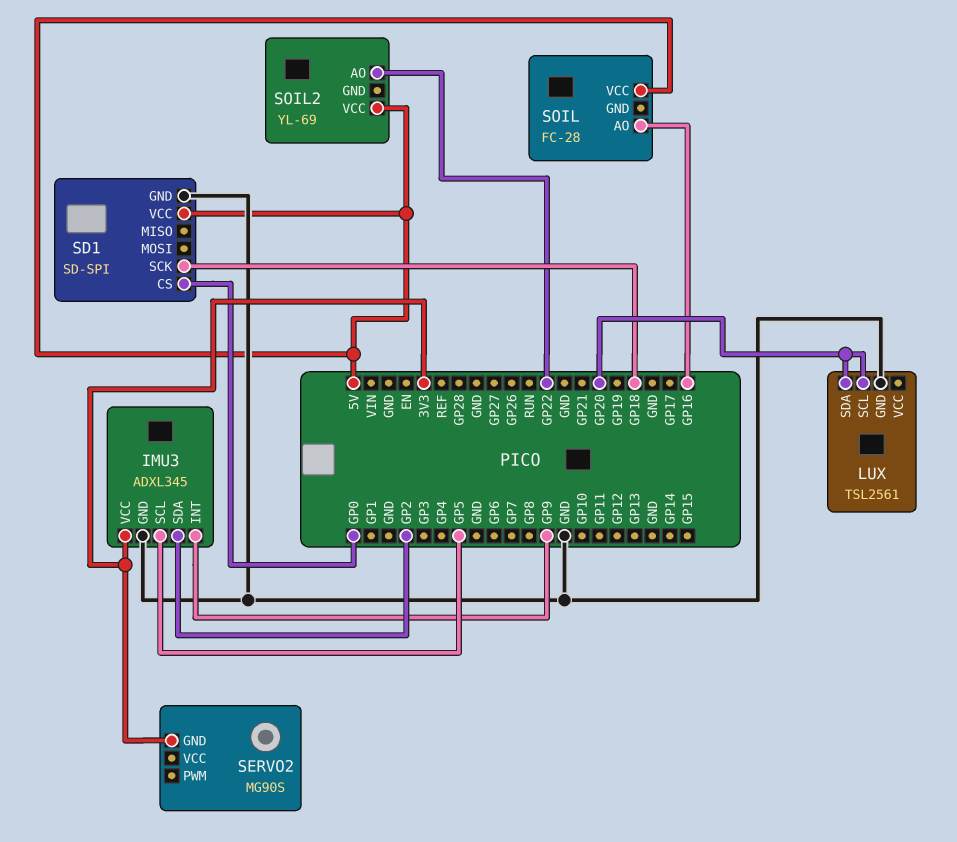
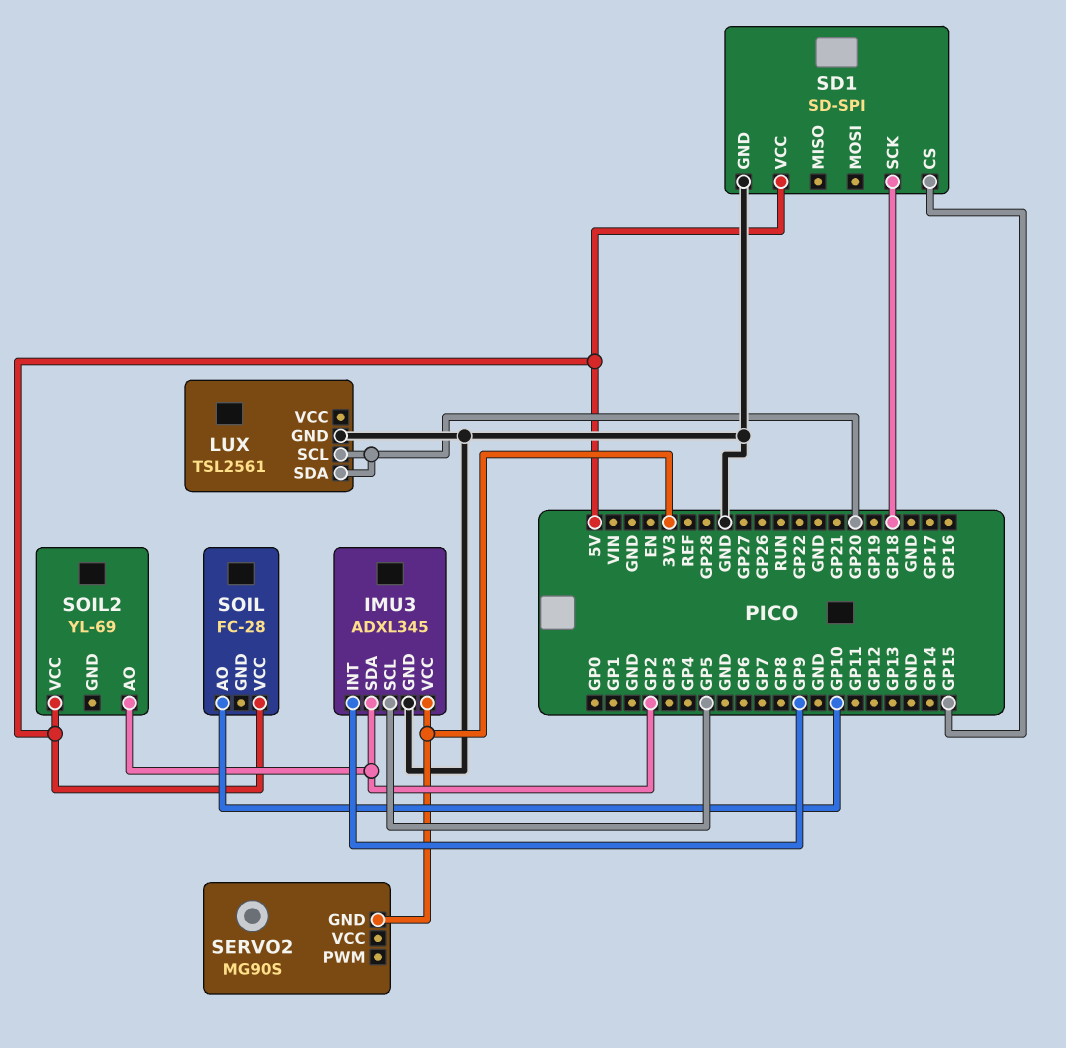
SD1 pin CS: GP0 -> GP15
SOIL pin AO: GP16 -> GP10
SOIL2 pin AO: GP22 -> GP2

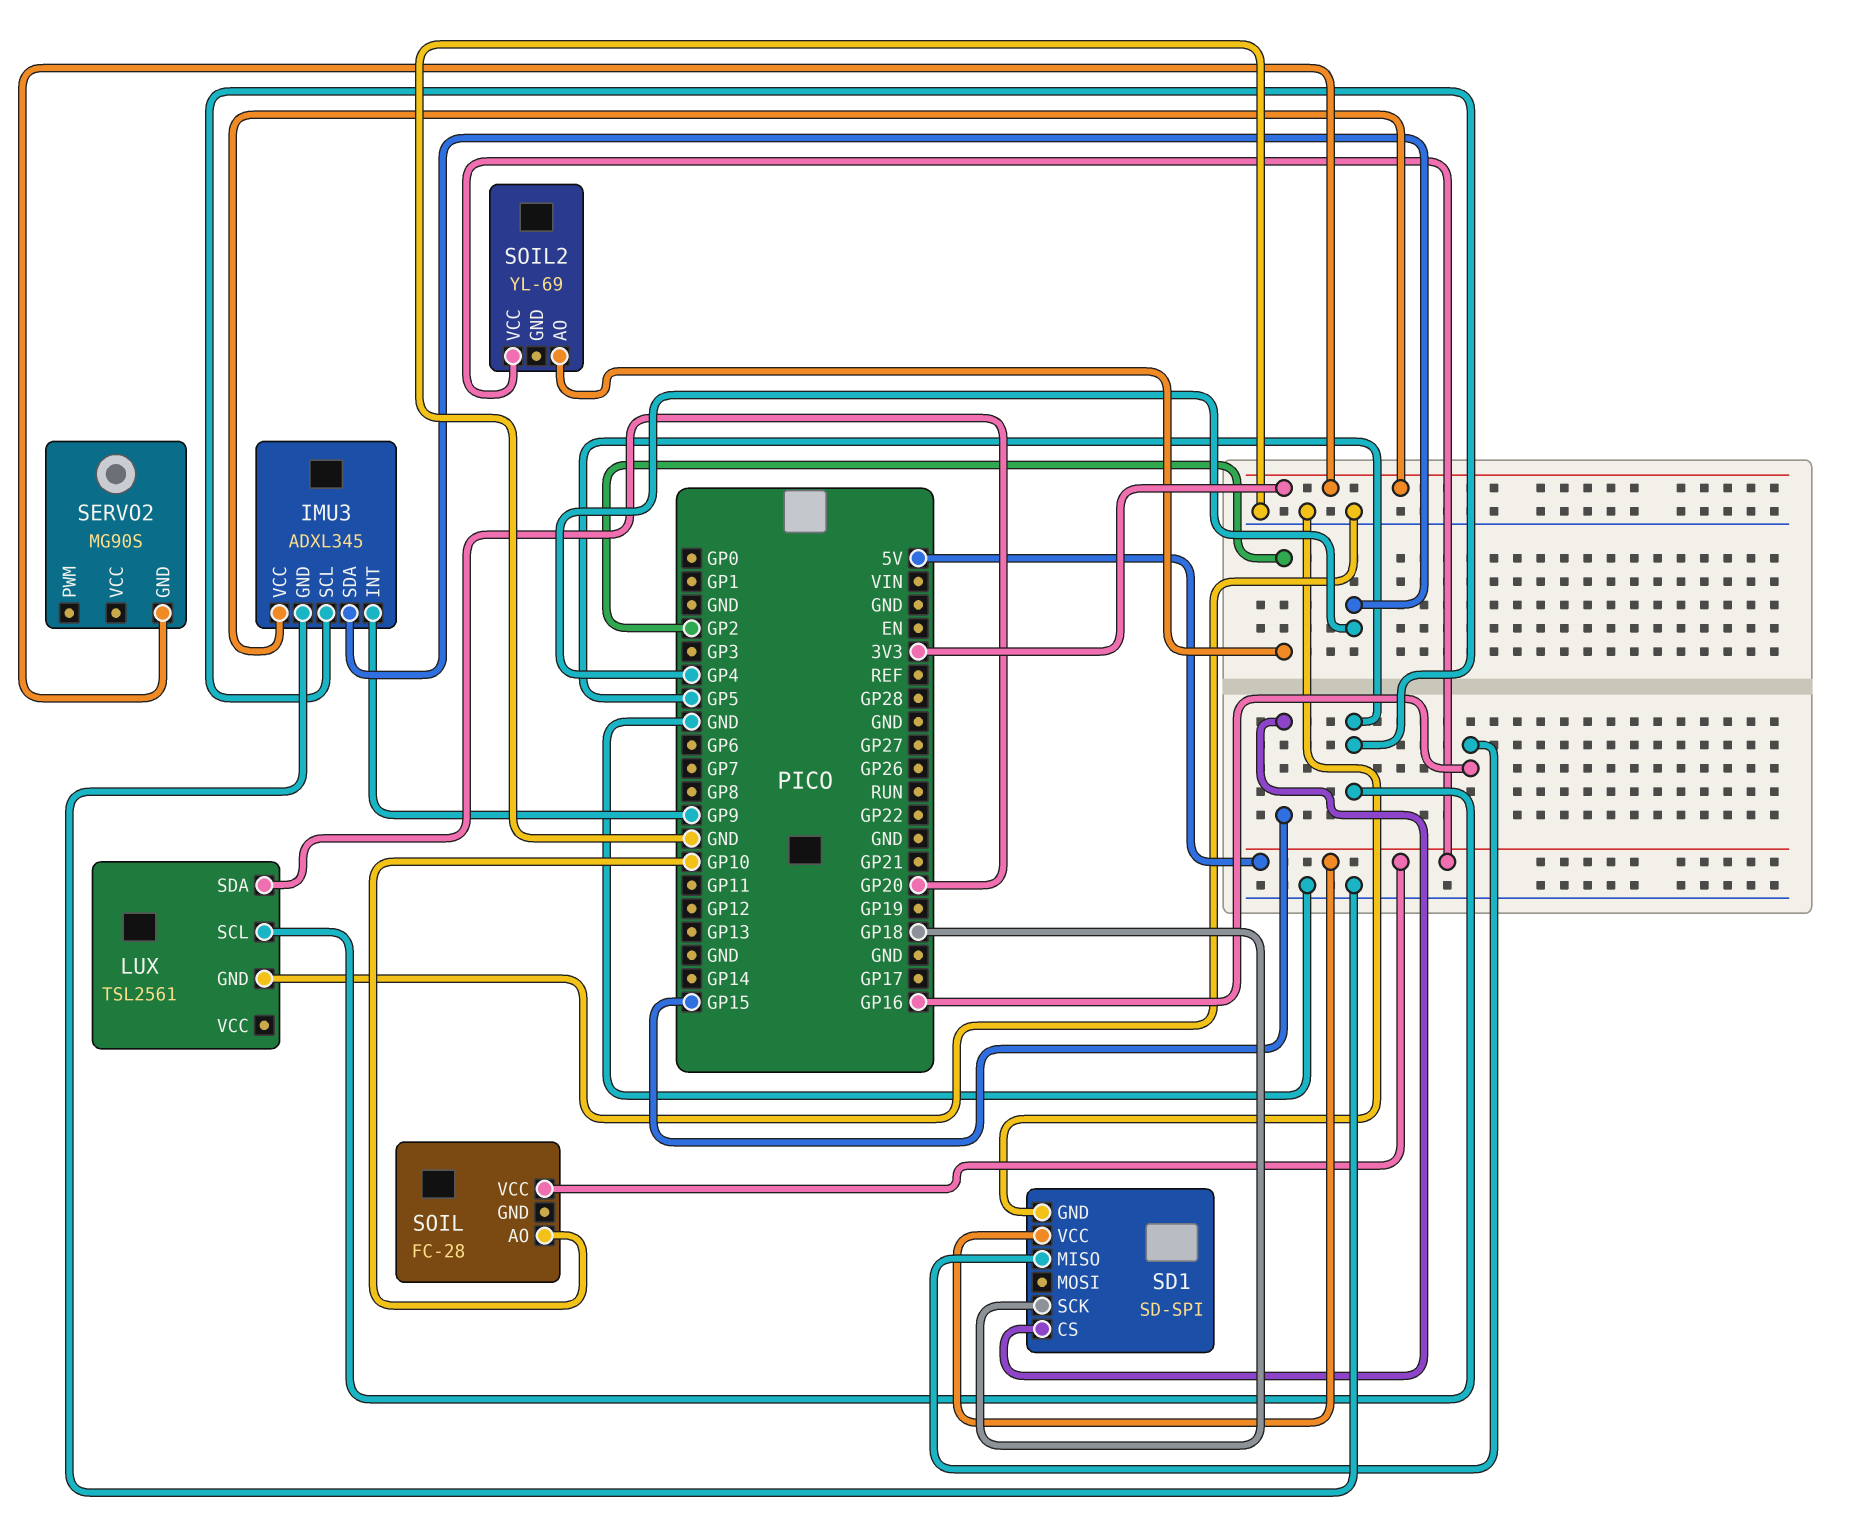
IMU3 pin SDA: GP2 -> GP4
LUX pin SCL: GP20 -> GP5
SD1 pin MISO: none -> GP16

